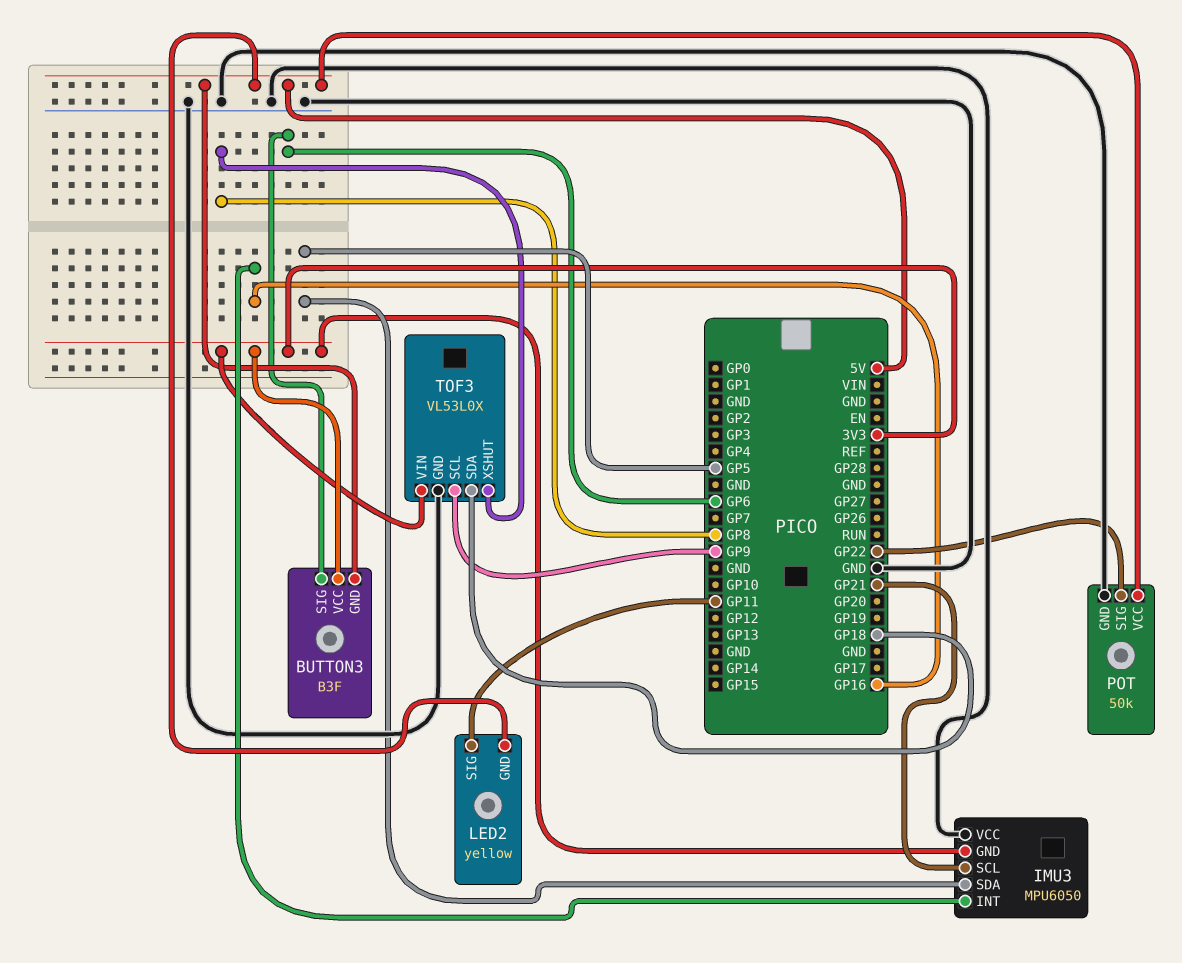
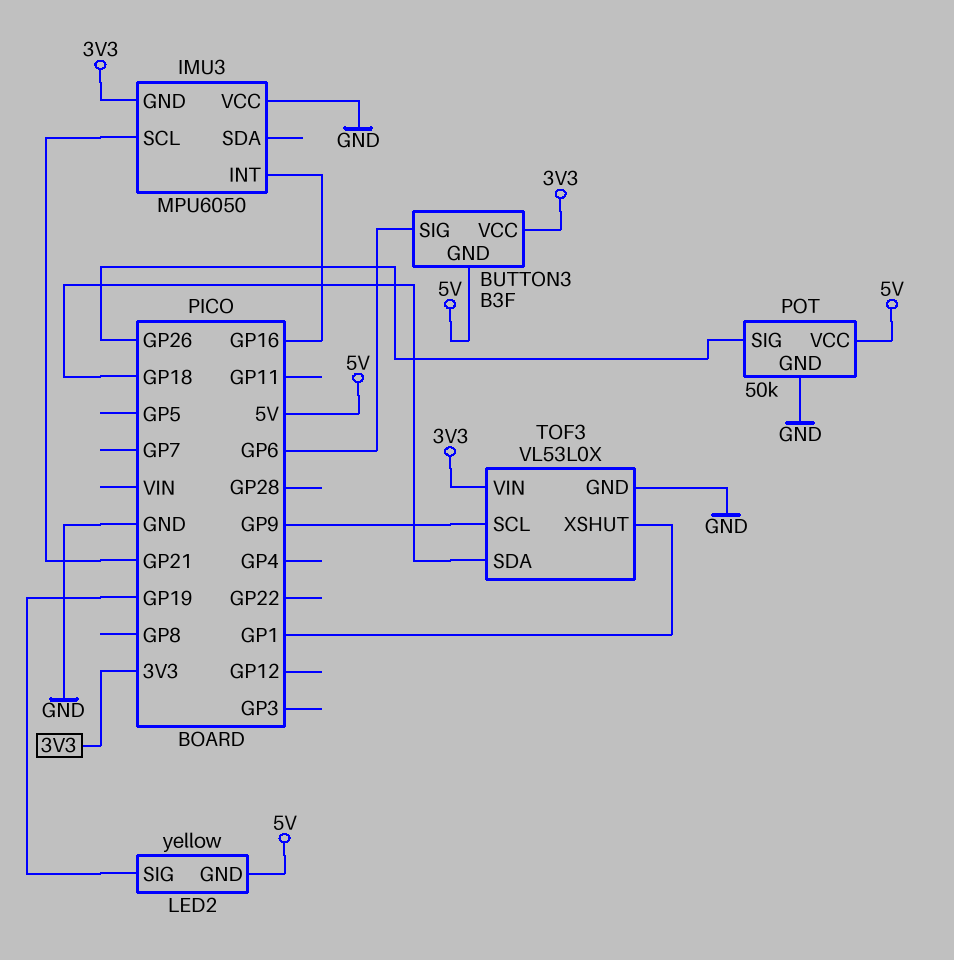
IMU3 pin SDA: GP5 -> none
LED2 pin SIG: GP11 -> GP19
POT pin SIG: GP22 -> GP26
TOF3 pin XSHUT: GP8 -> GP1

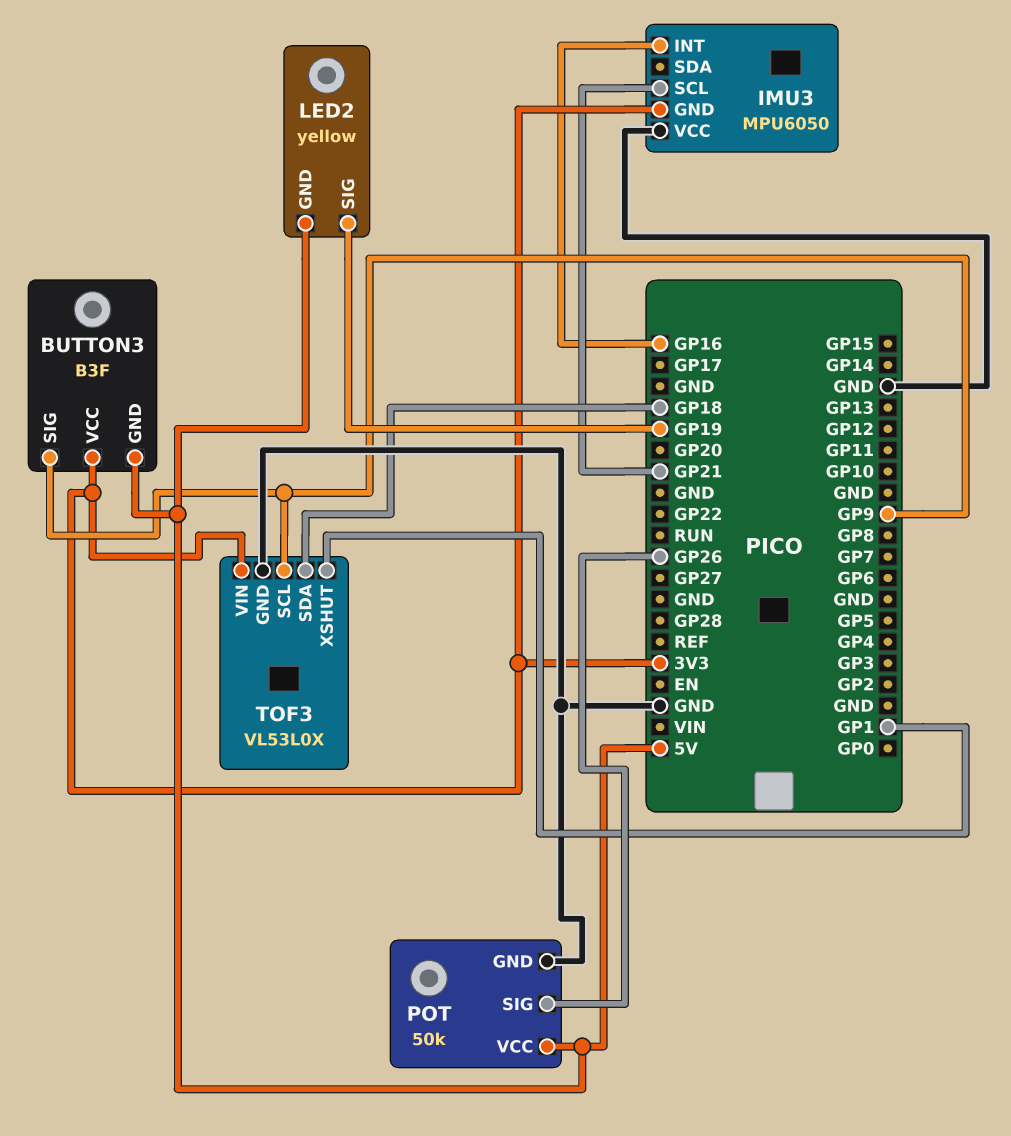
BUTTON3 pin SIG: GP6 -> GP9

